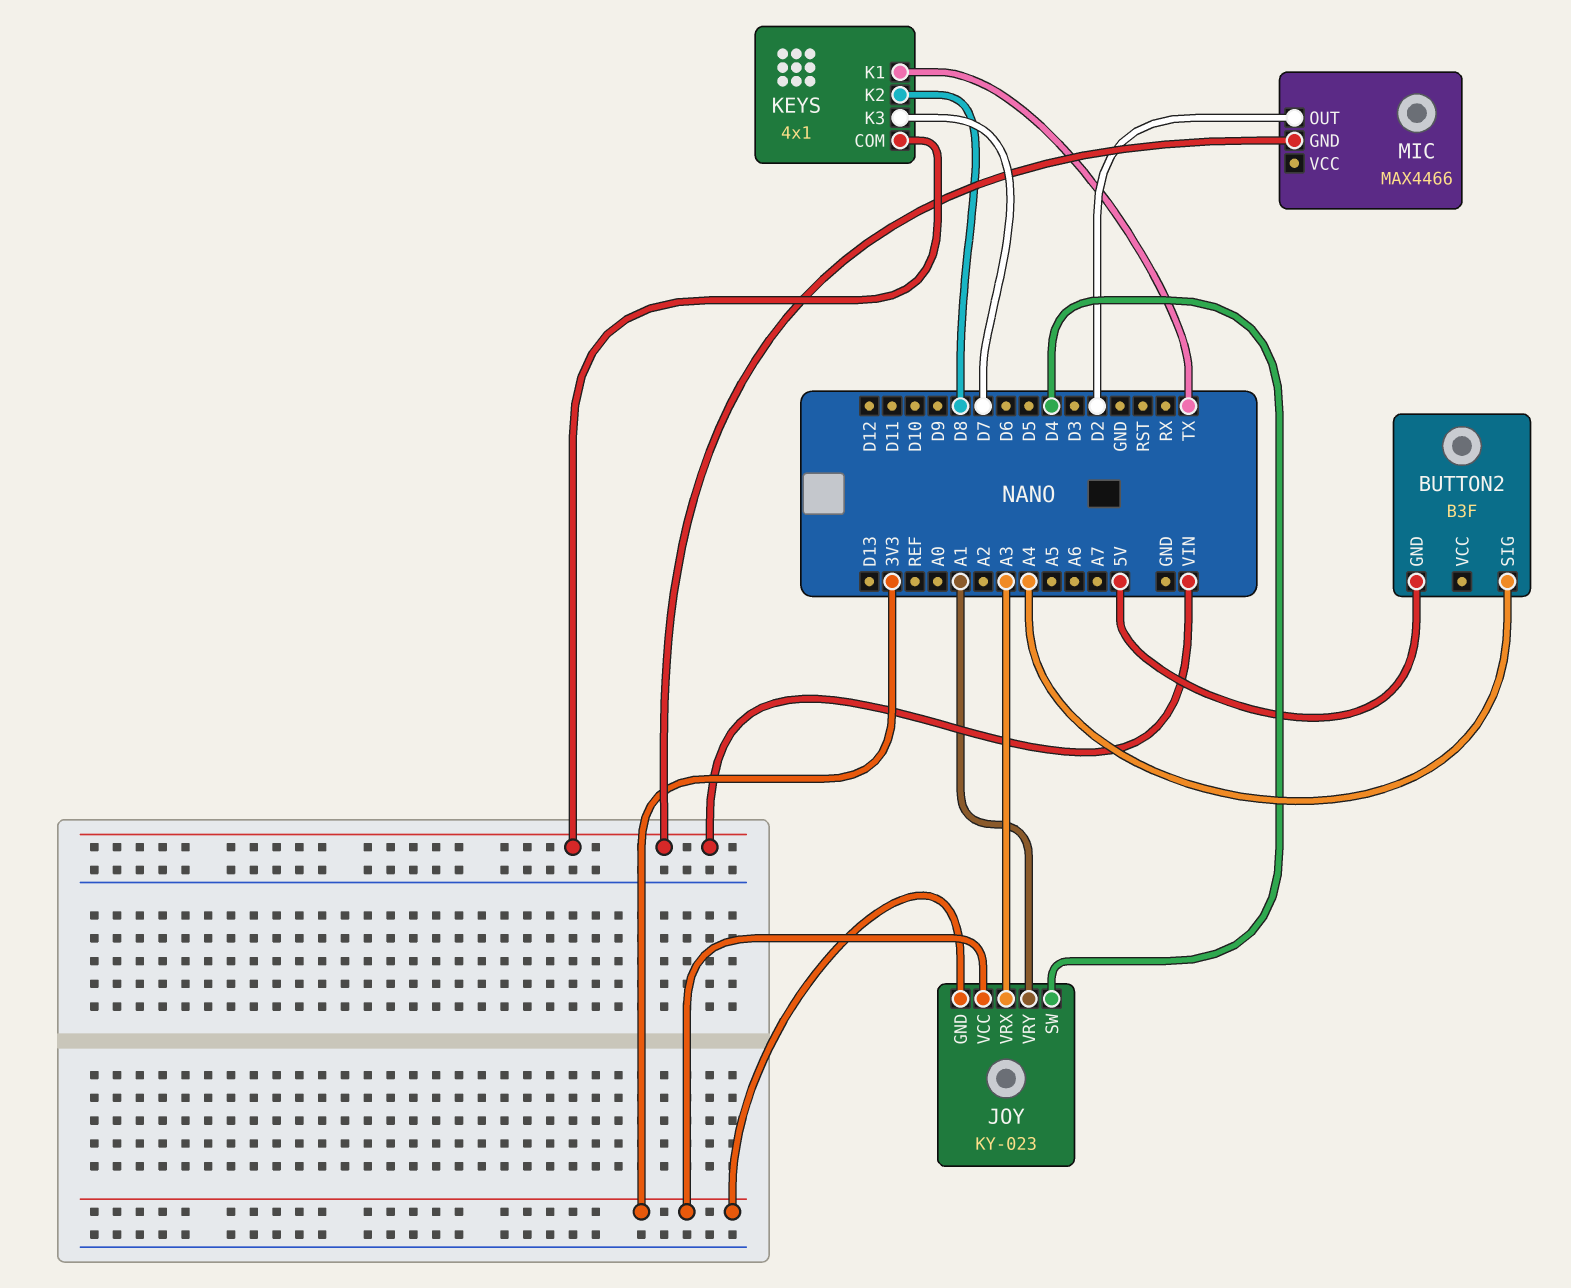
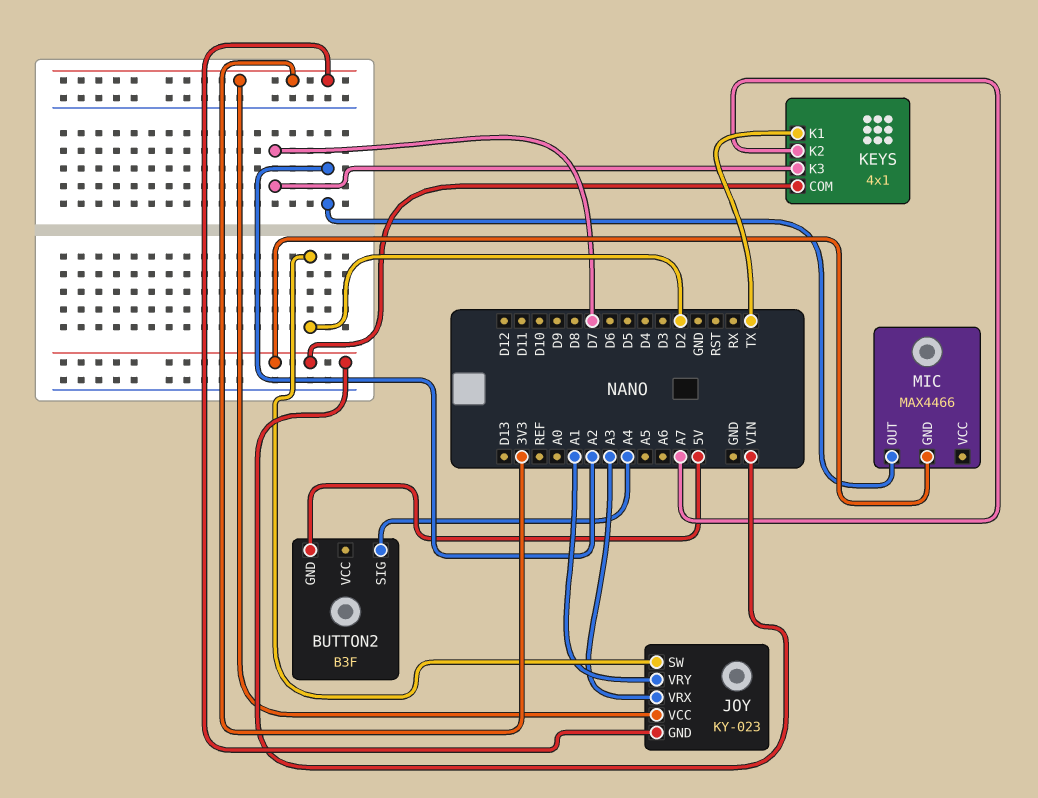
JOY pin SW: D4 -> D2
KEYS pin K2: D8 -> A7
MIC pin OUT: D2 -> A2

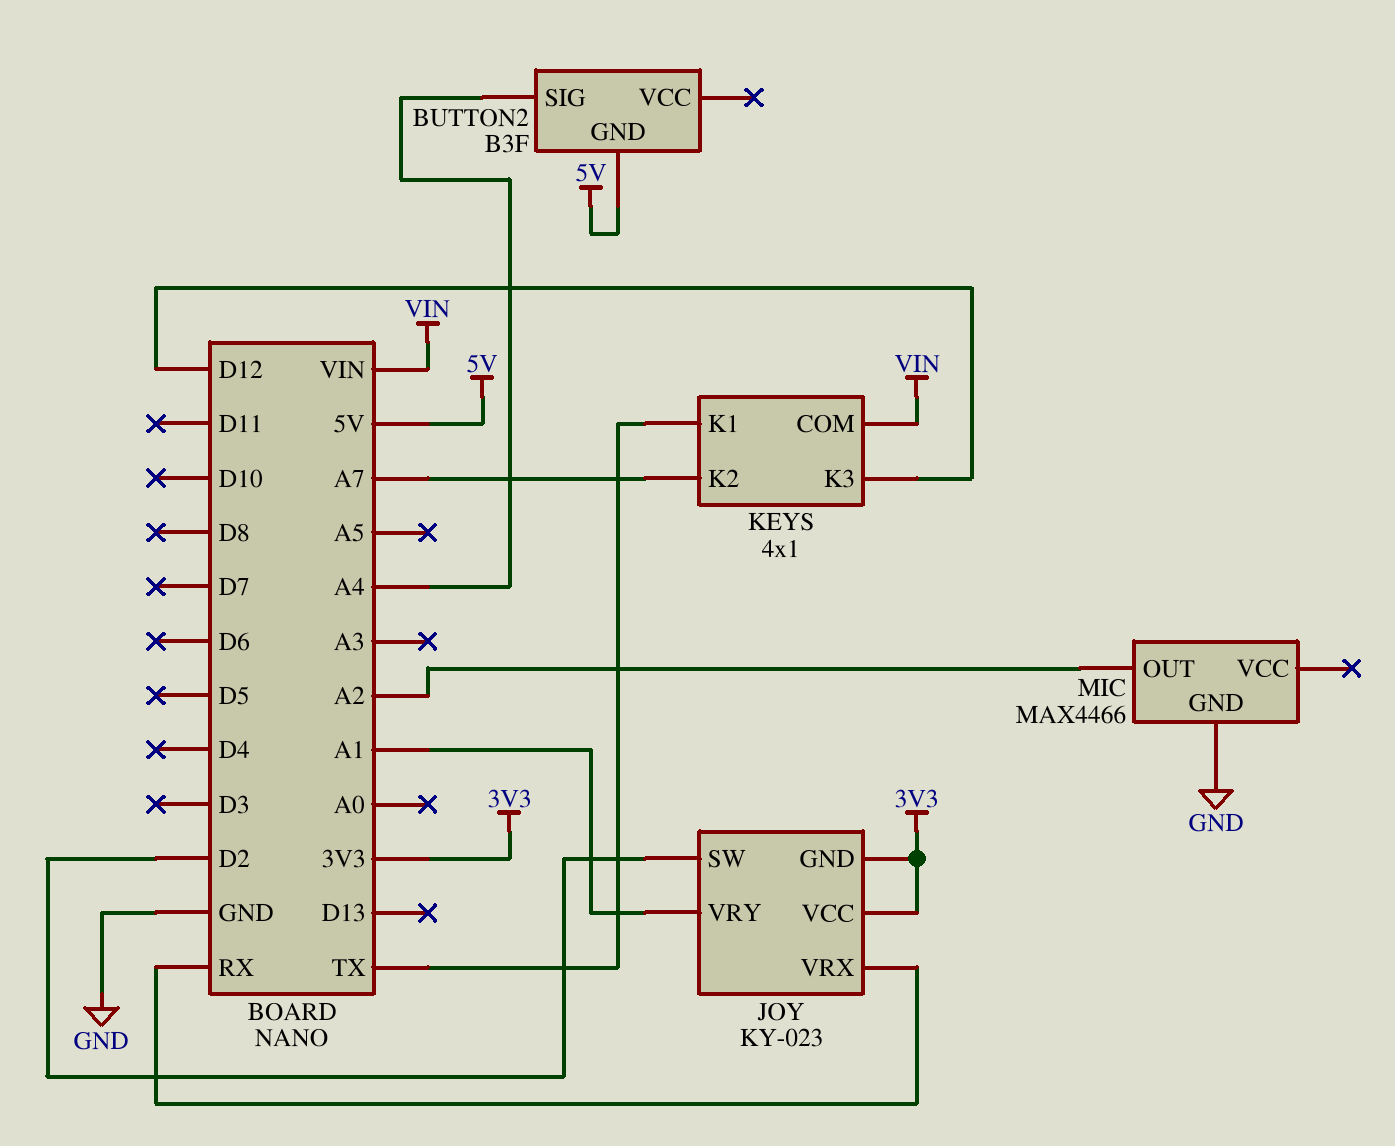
JOY pin VRX: A3 -> RX
KEYS pin K3: D7 -> D12
MIC pin GND: VIN -> GND

